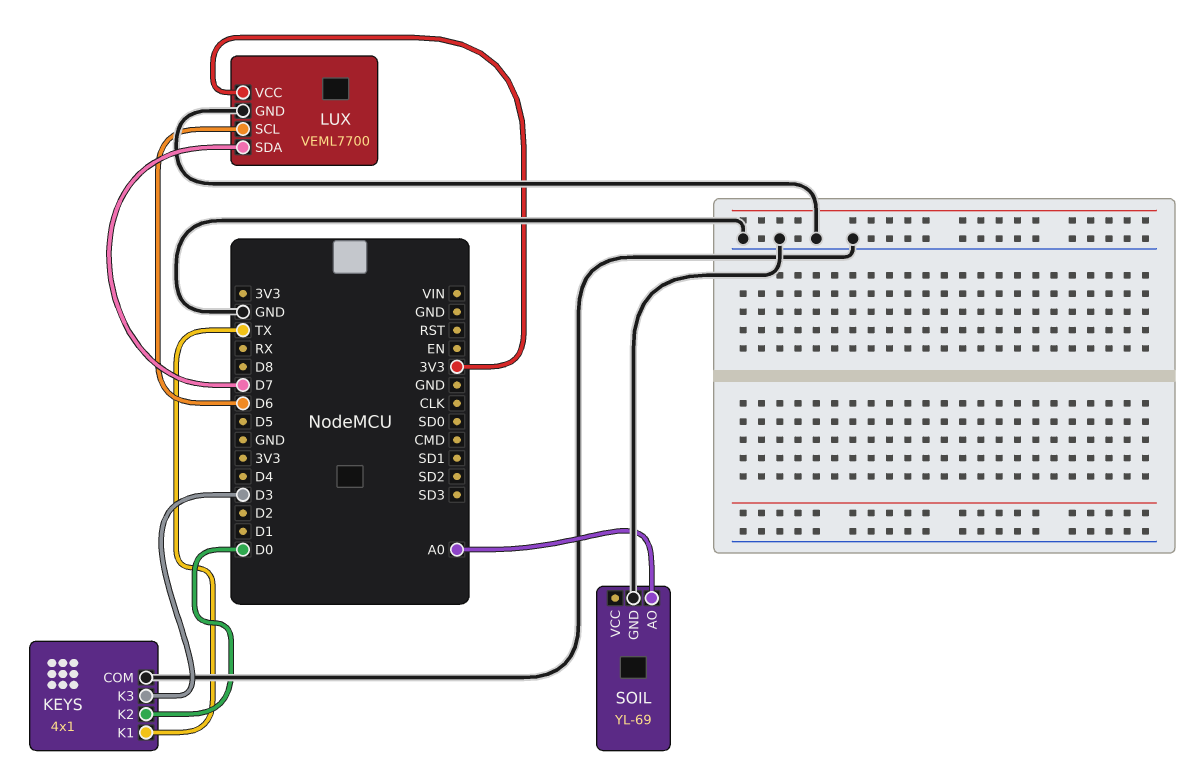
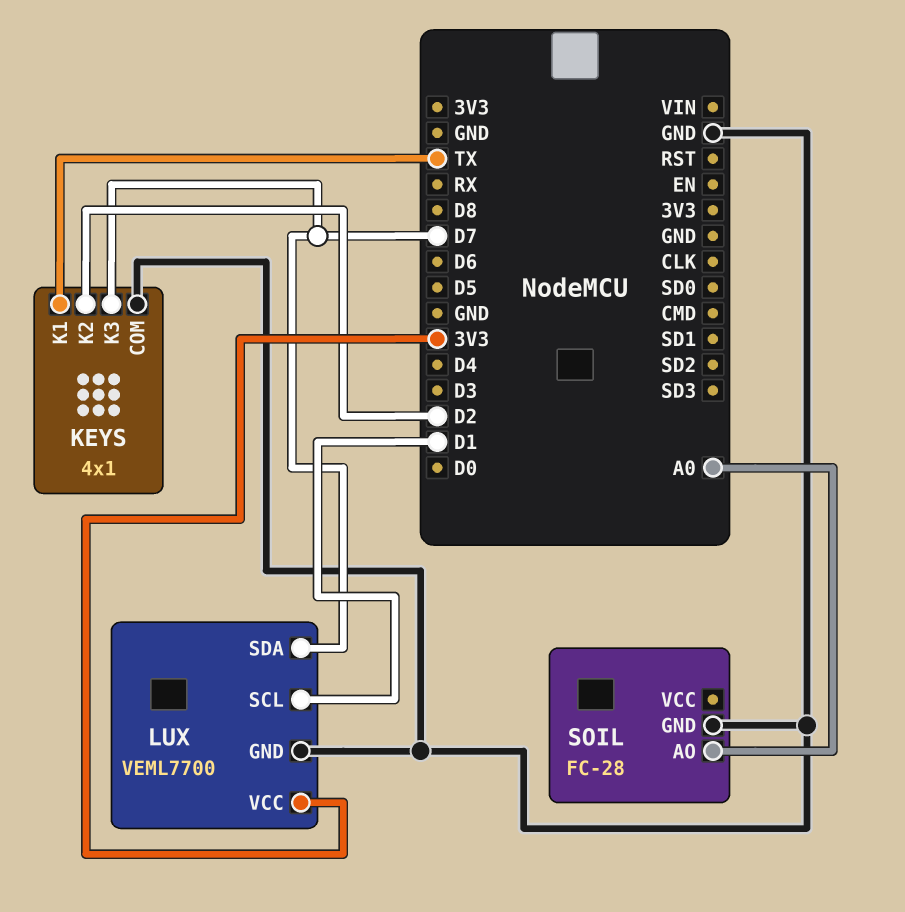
KEYS pin K2: D0 -> D2
KEYS pin K3: D3 -> D7
LUX pin SCL: D6 -> D1
SOIL: YL-69 -> FC-28

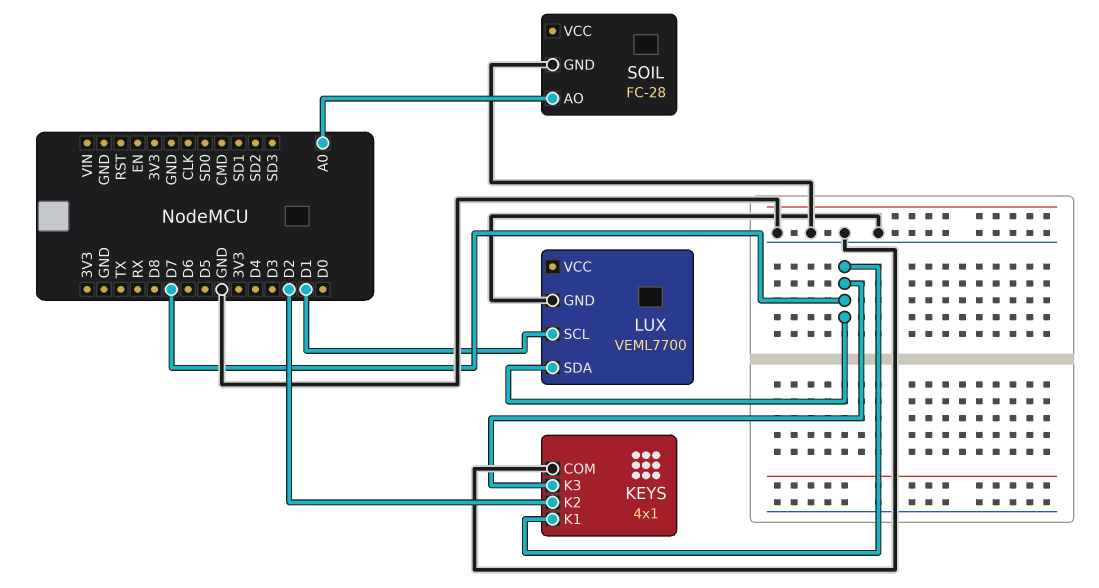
KEYS pin K1: TX -> D7
LUX pin VCC: 3V3 -> none

